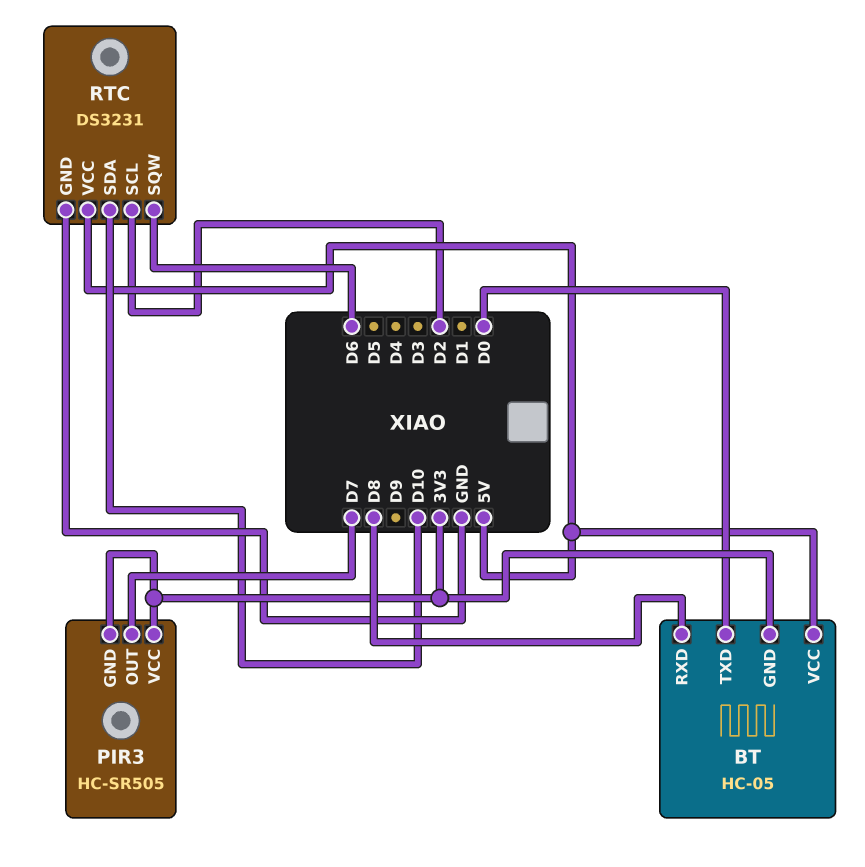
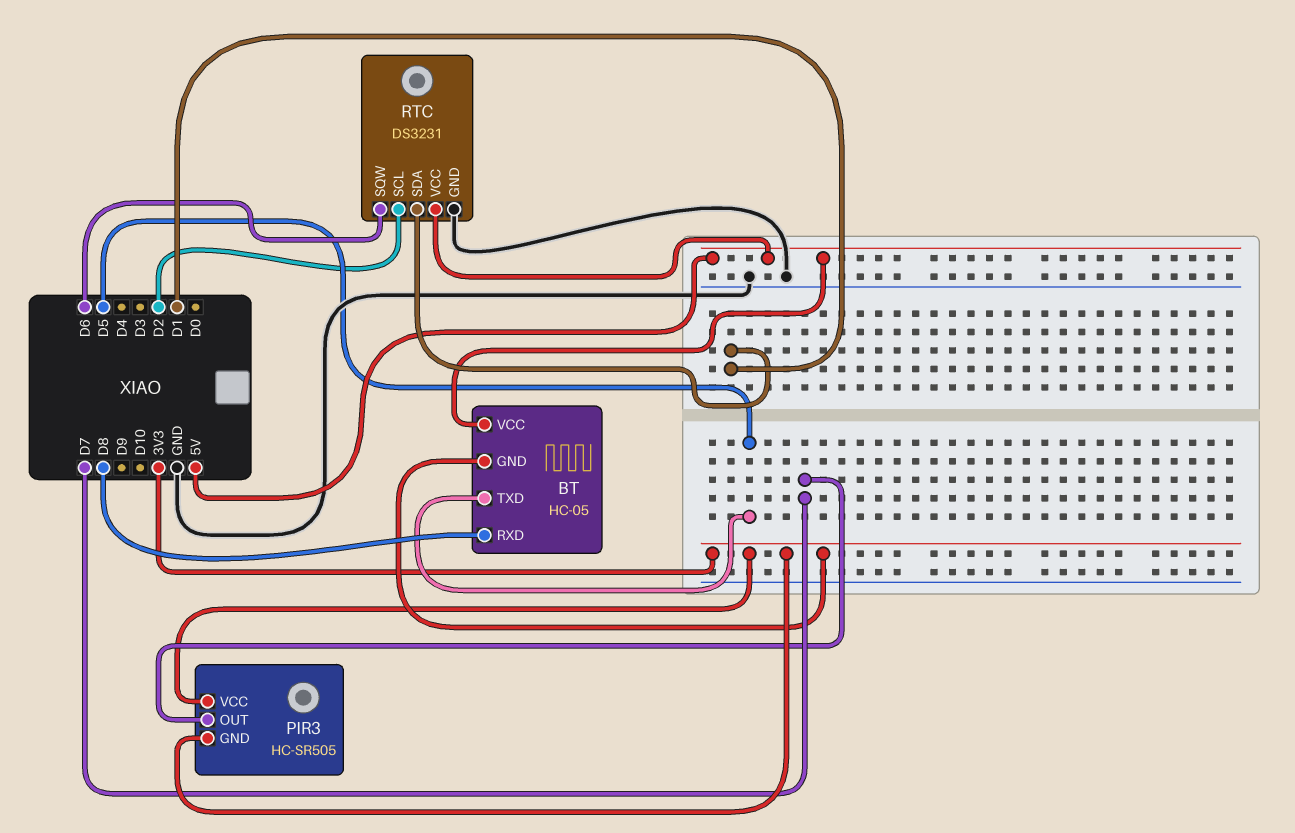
BT pin TXD: D0 -> D5
RTC pin SDA: D10 -> D1

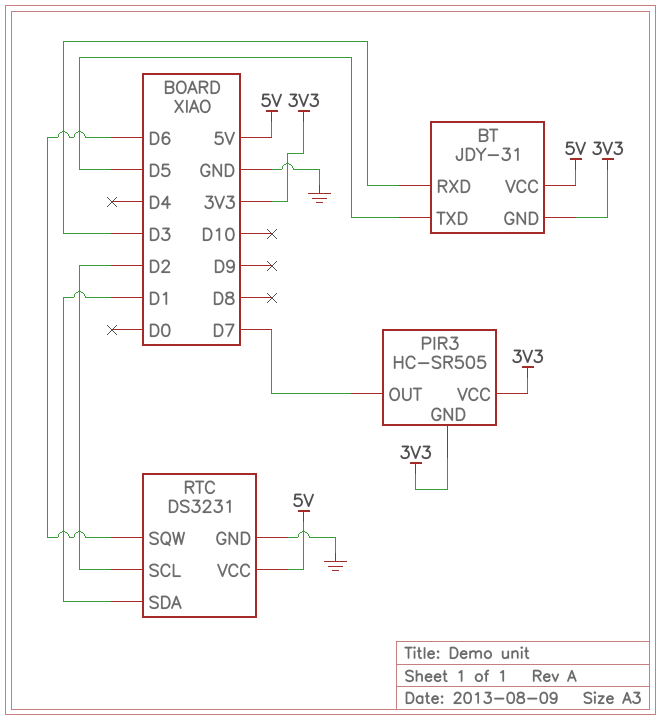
BT: HC-05 -> JDY-31
BT pin RXD: D8 -> D3

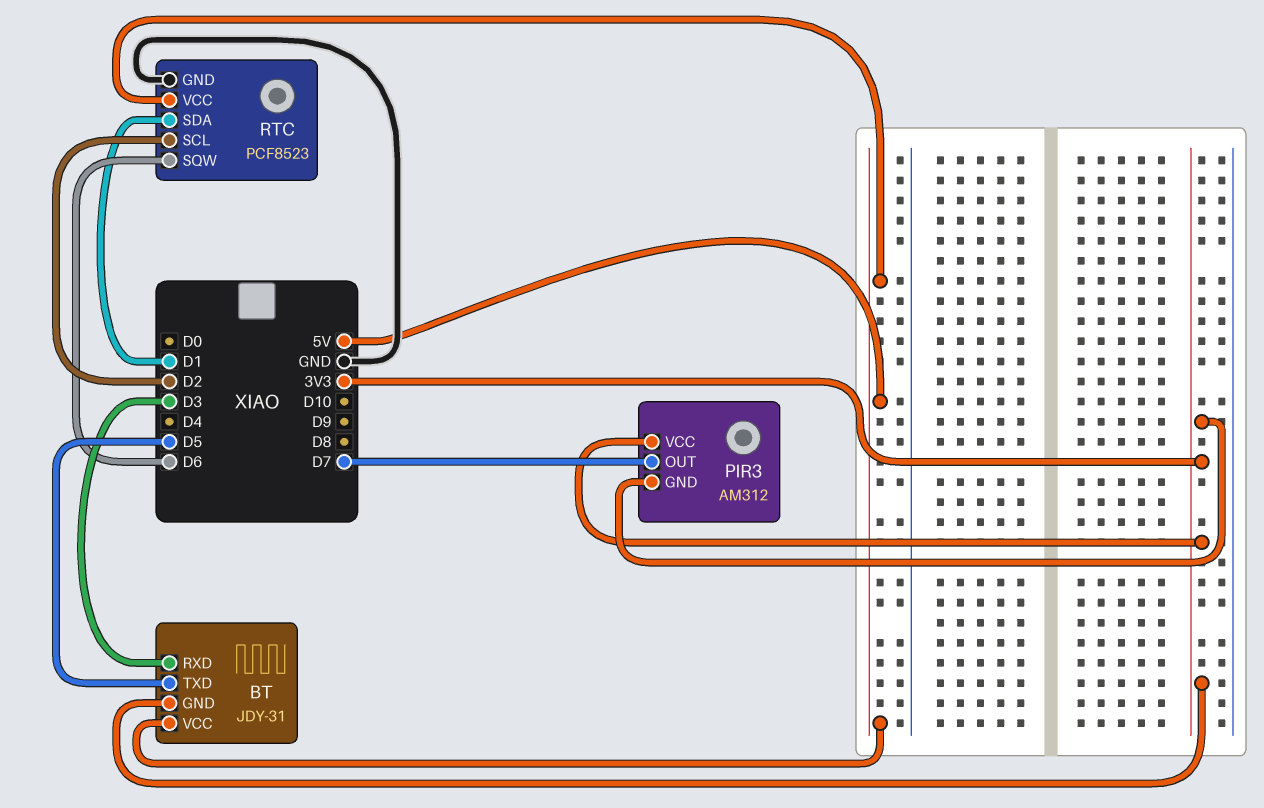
PIR3: HC-SR505 -> AM312
RTC: DS3231 -> PCF8523

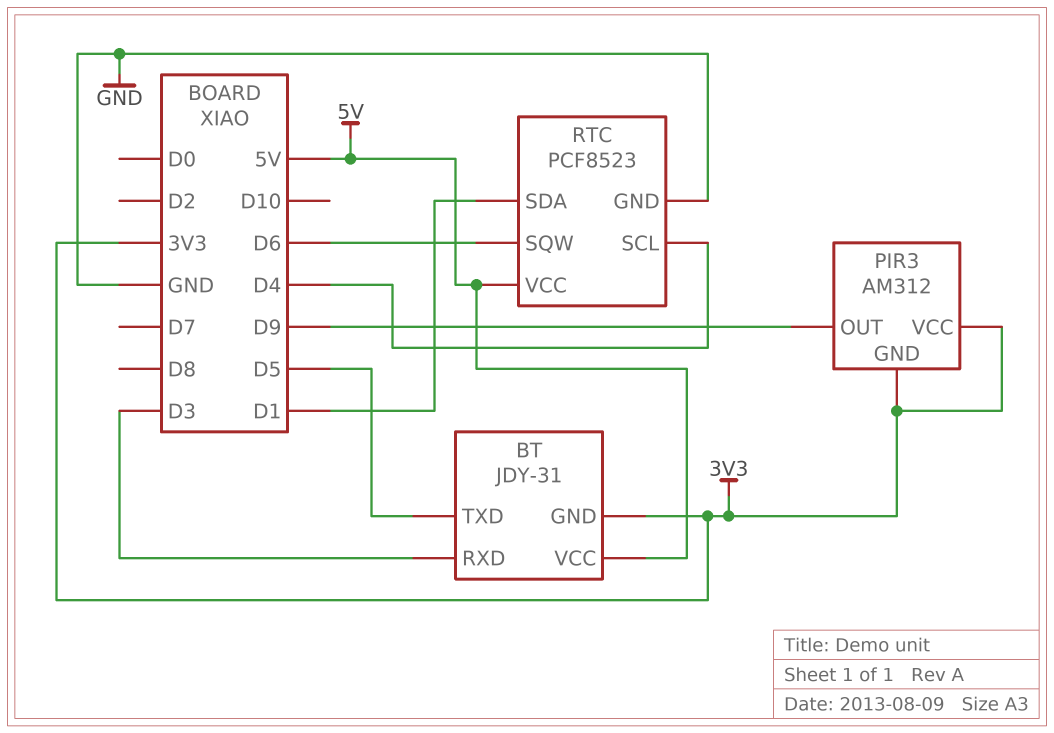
PIR3 pin OUT: D7 -> D9
RTC pin SCL: D2 -> D4

